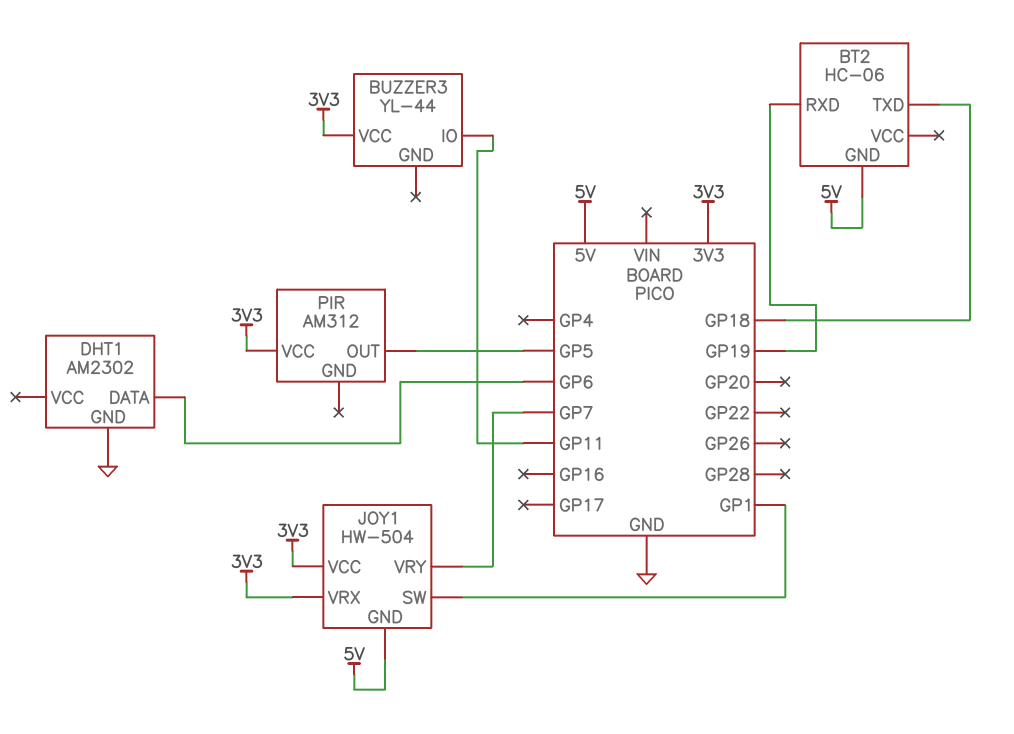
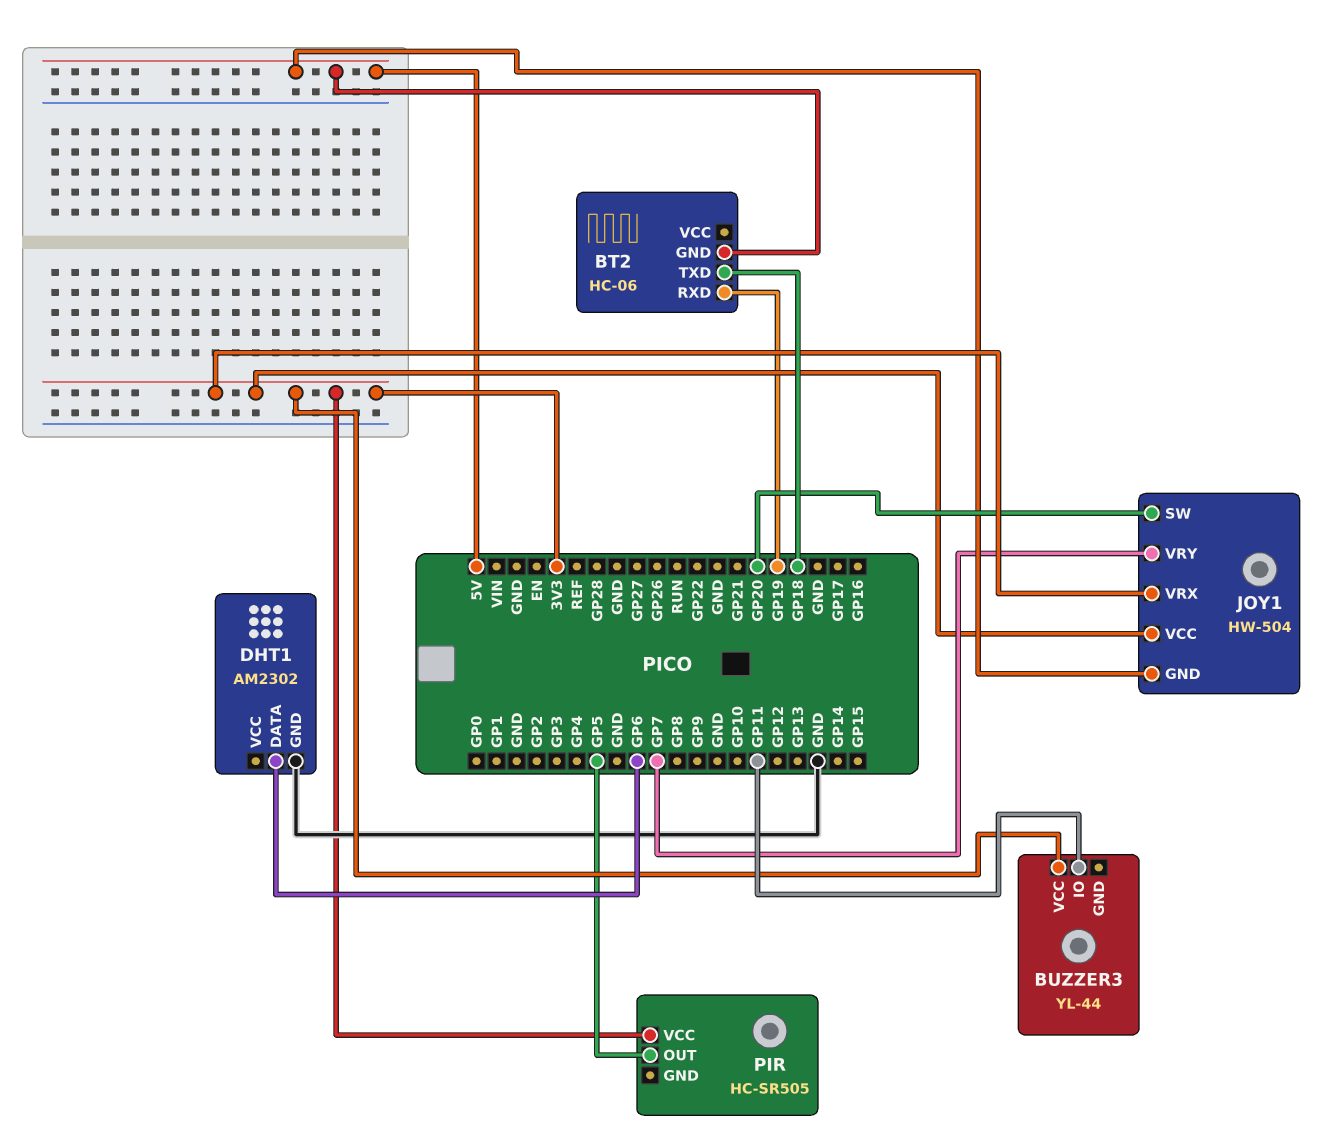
JOY1 pin SW: GP1 -> GP20
PIR: AM312 -> HC-SR505

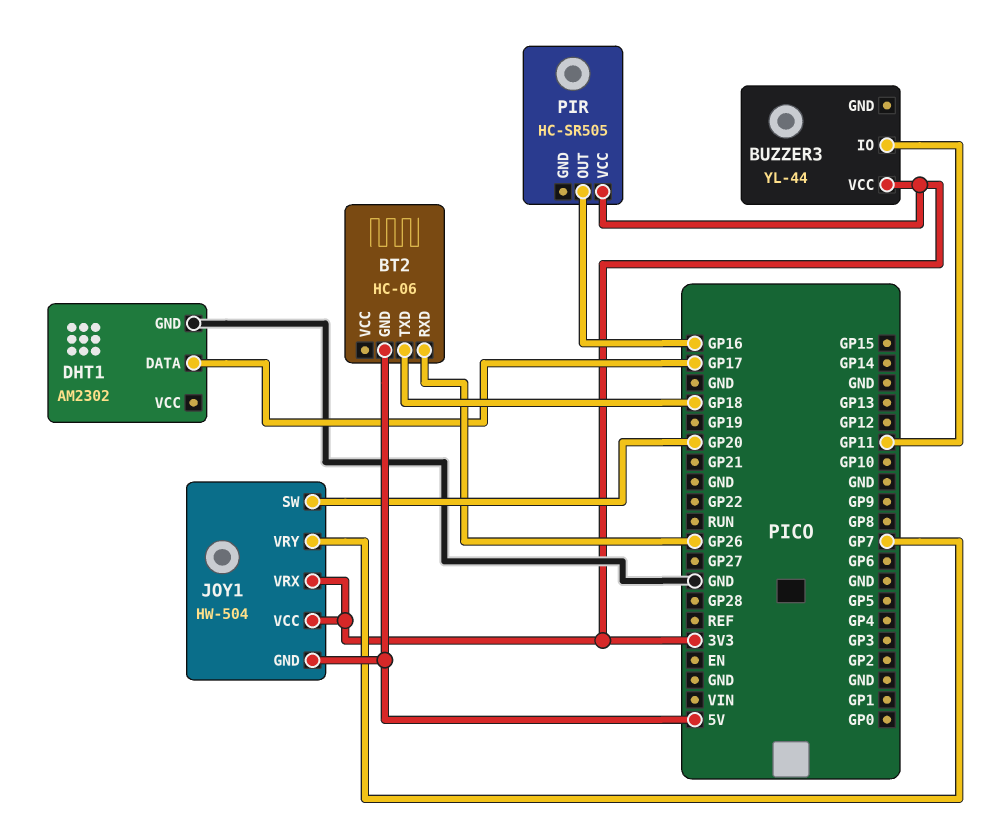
BT2 pin RXD: GP19 -> GP26
DHT1 pin DATA: GP6 -> GP17
PIR pin OUT: GP5 -> GP16

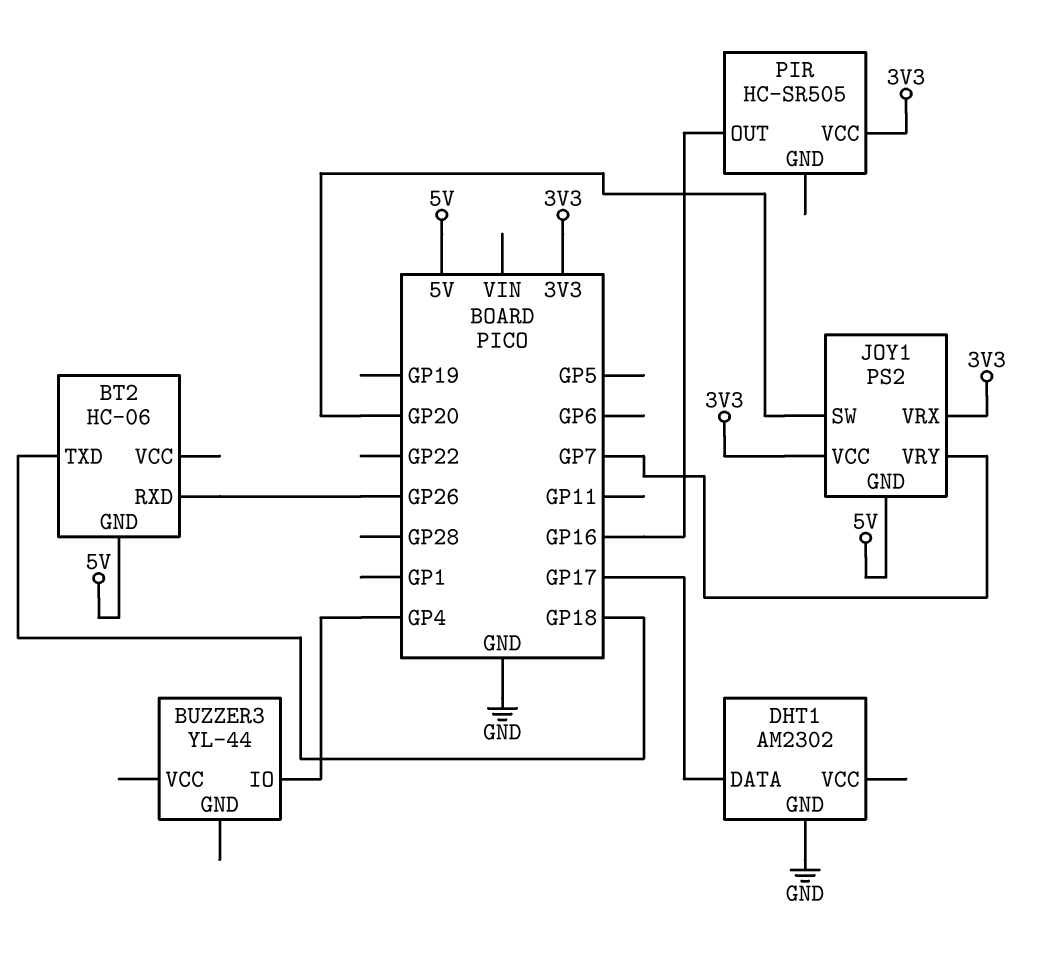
BUZZER3 pin IO: GP11 -> GP4
BUZZER3 pin VCC: 3V3 -> none
JOY1: HW-504 -> PS2

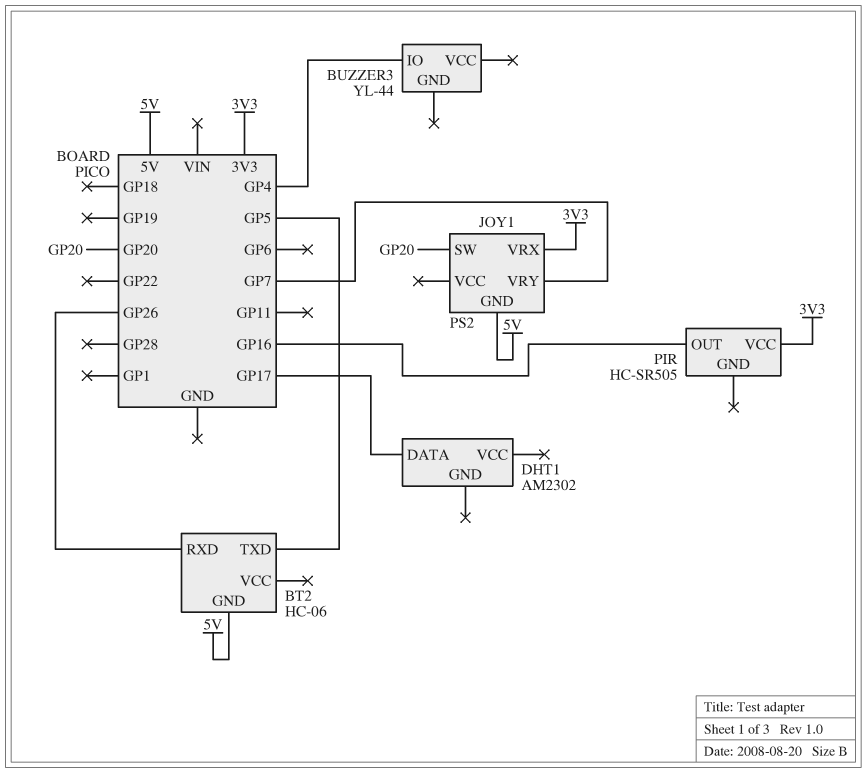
BT2 pin TXD: GP18 -> GP5
DHT1 pin GND: GND -> none
JOY1 pin VCC: 3V3 -> none

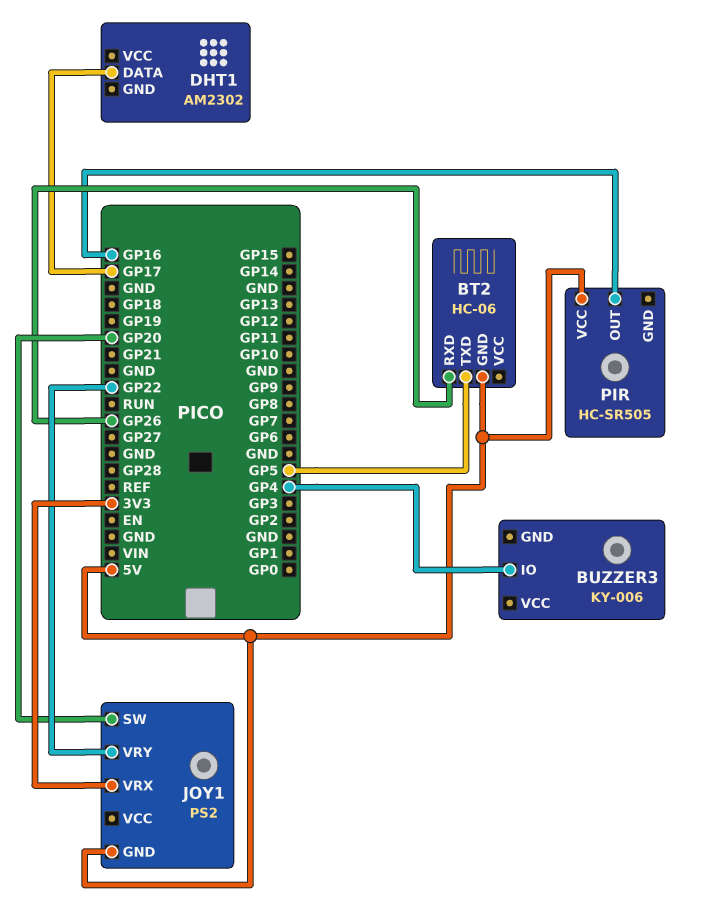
BUZZER3: YL-44 -> KY-006
JOY1 pin VRY: GP7 -> GP22
PIR pin VCC: 3V3 -> 5V

